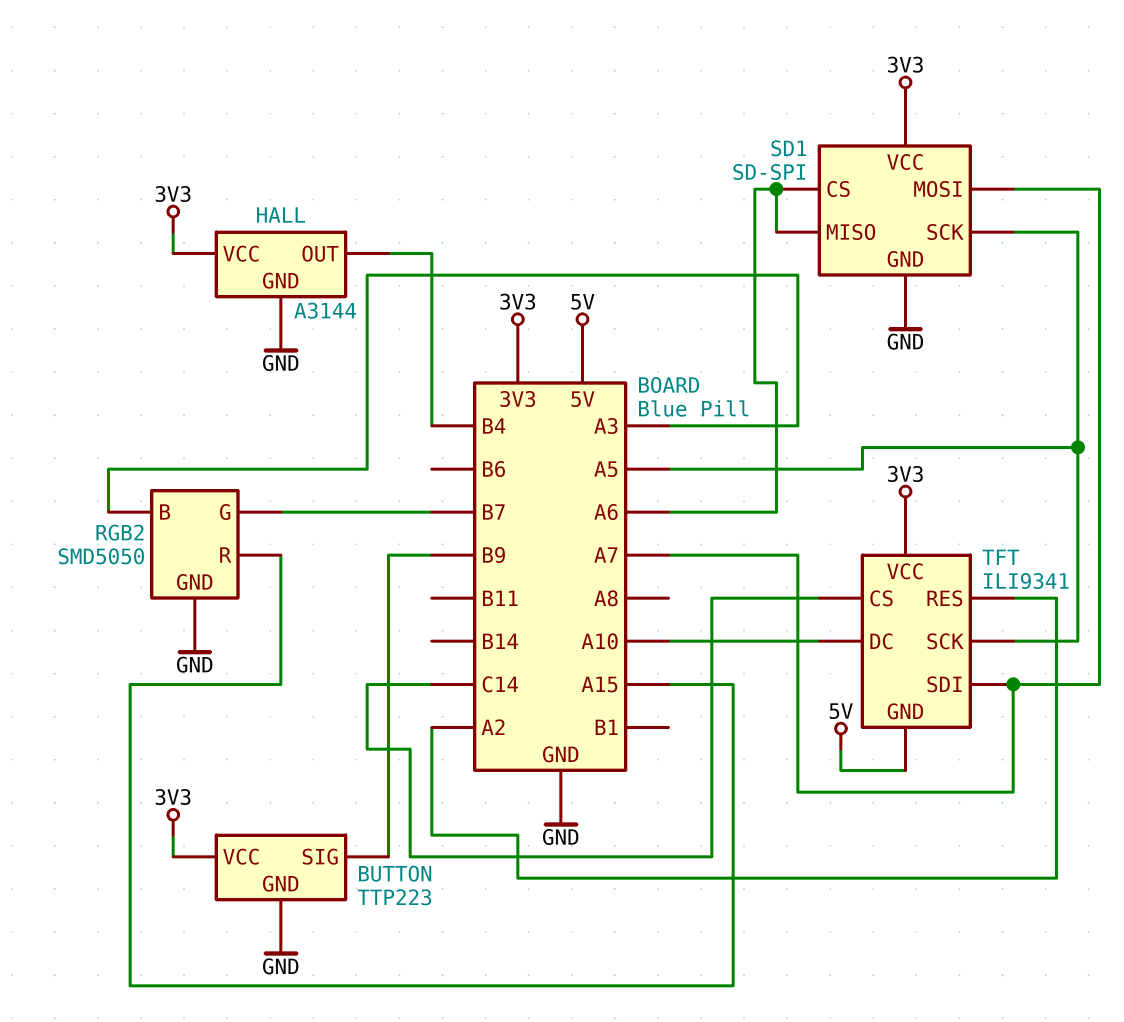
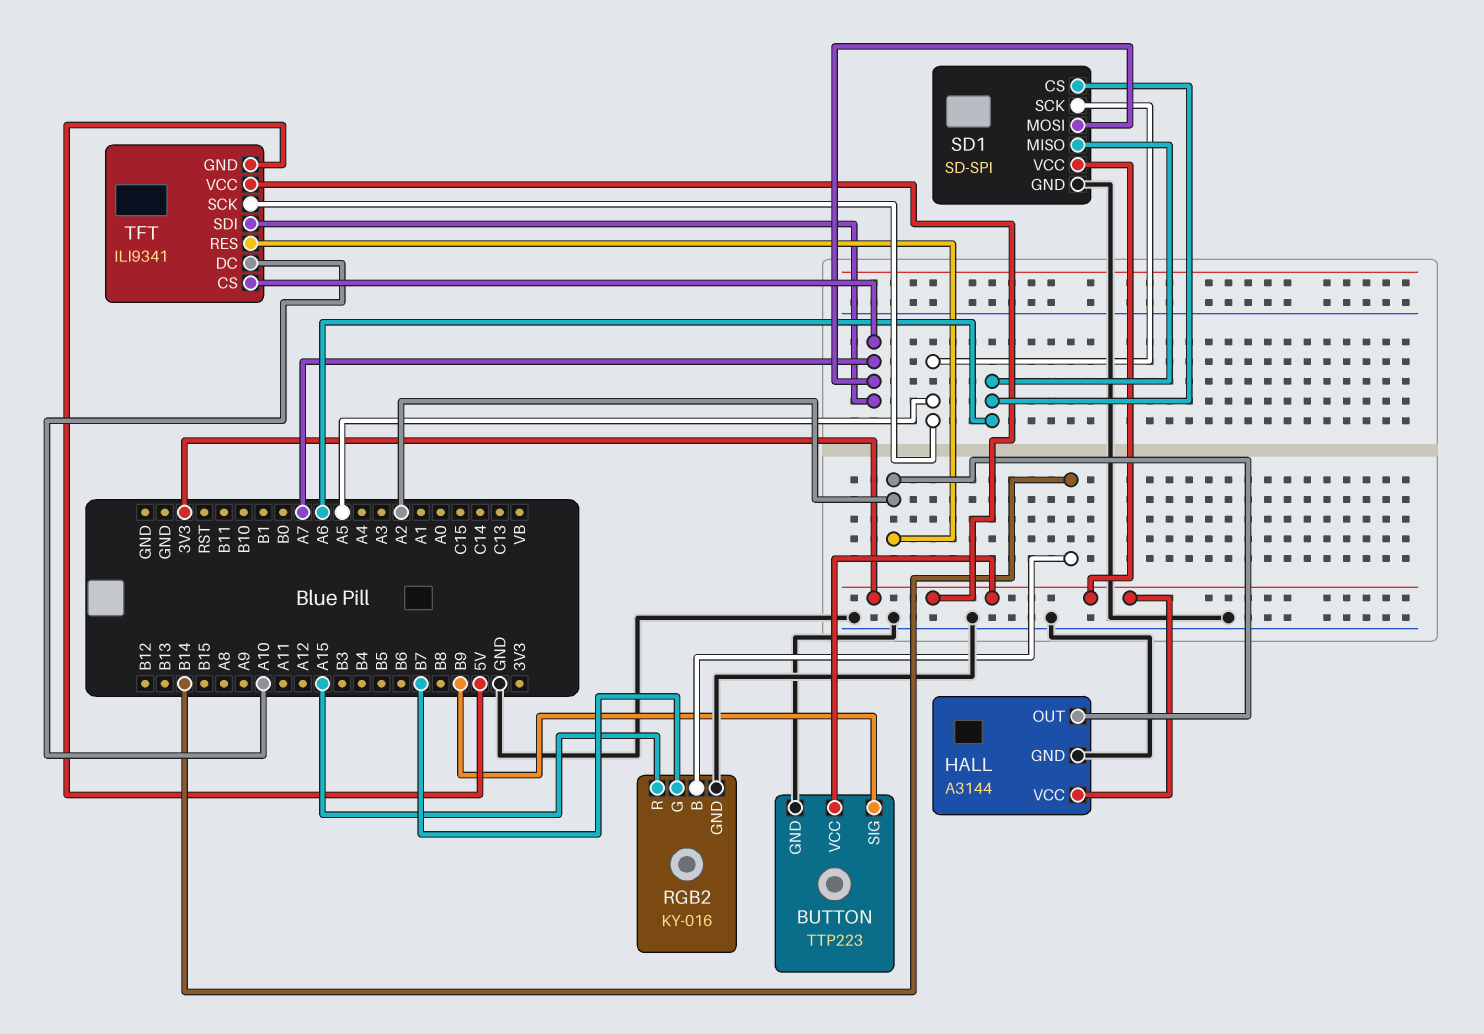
HALL pin OUT: B4 -> A2
RGB2: SMD5050 -> KY-016
RGB2 pin B: A3 -> B14
TFT pin CS: C14 -> A7

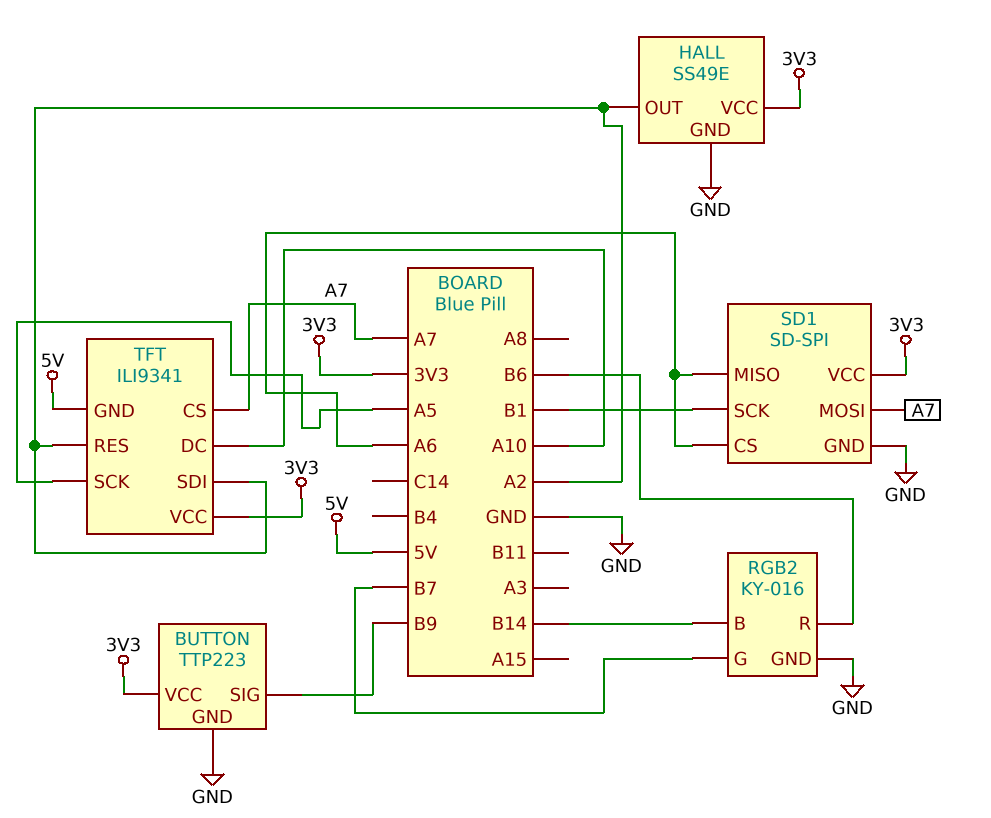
HALL: A3144 -> SS49E
RGB2 pin R: A15 -> B6
SD1 pin SCK: A5 -> B1
TFT pin SDI: A7 -> A2

